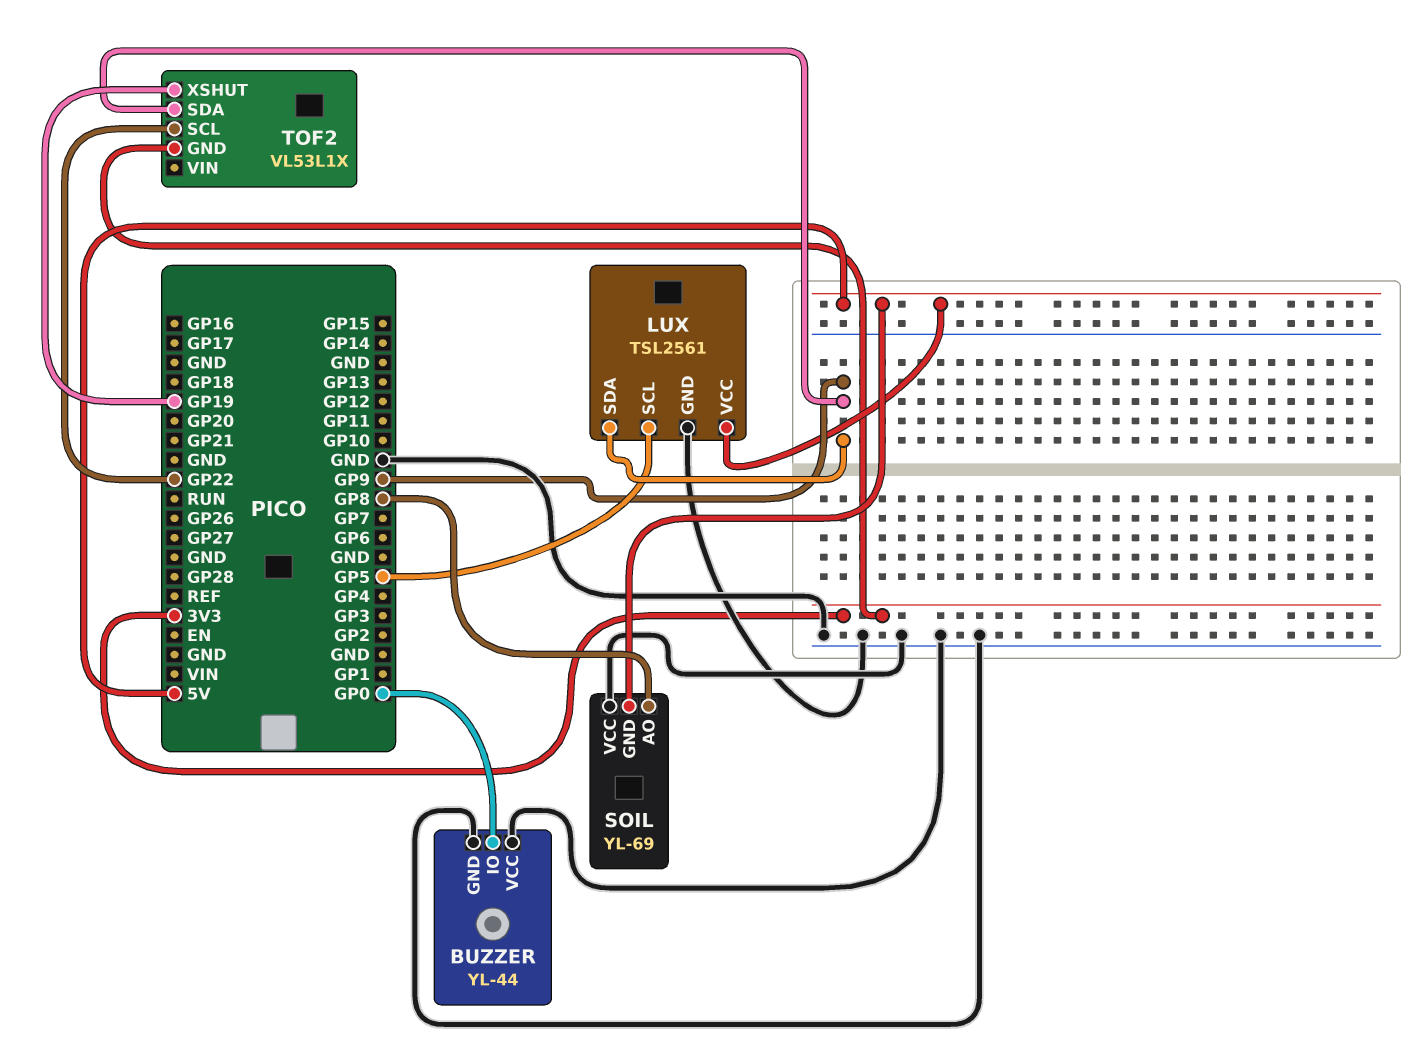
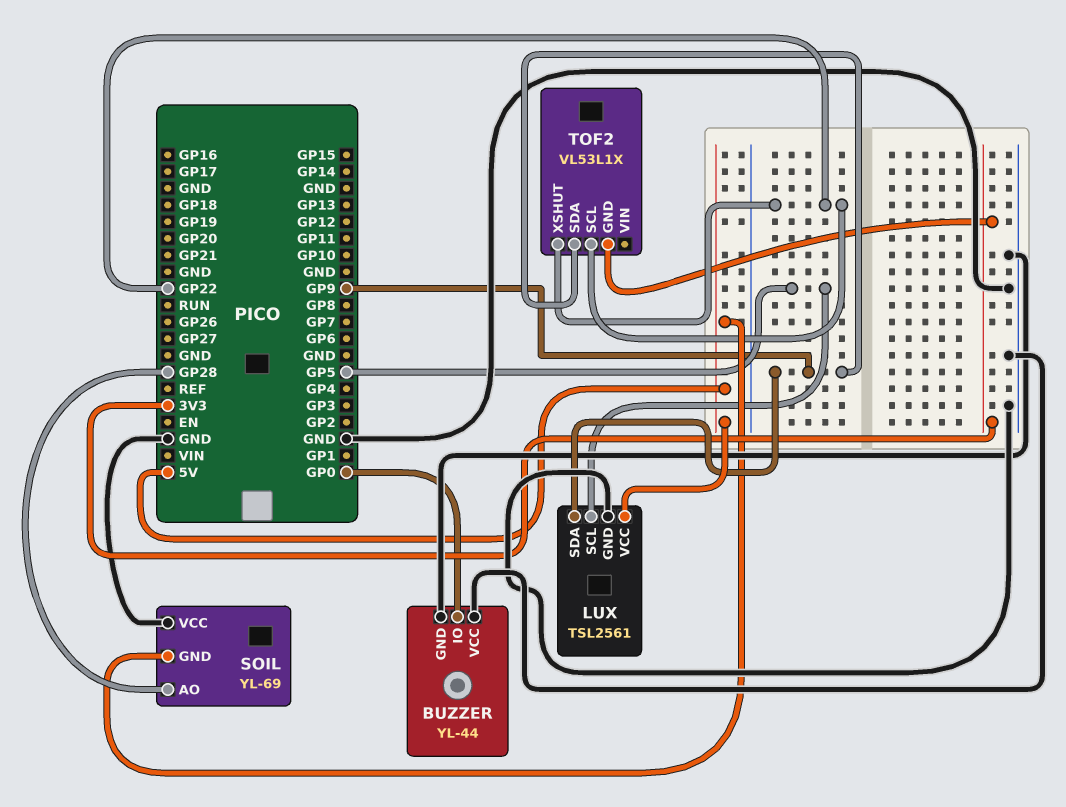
SOIL pin AO: GP8 -> GP28
TOF2 pin XSHUT: GP19 -> GP22

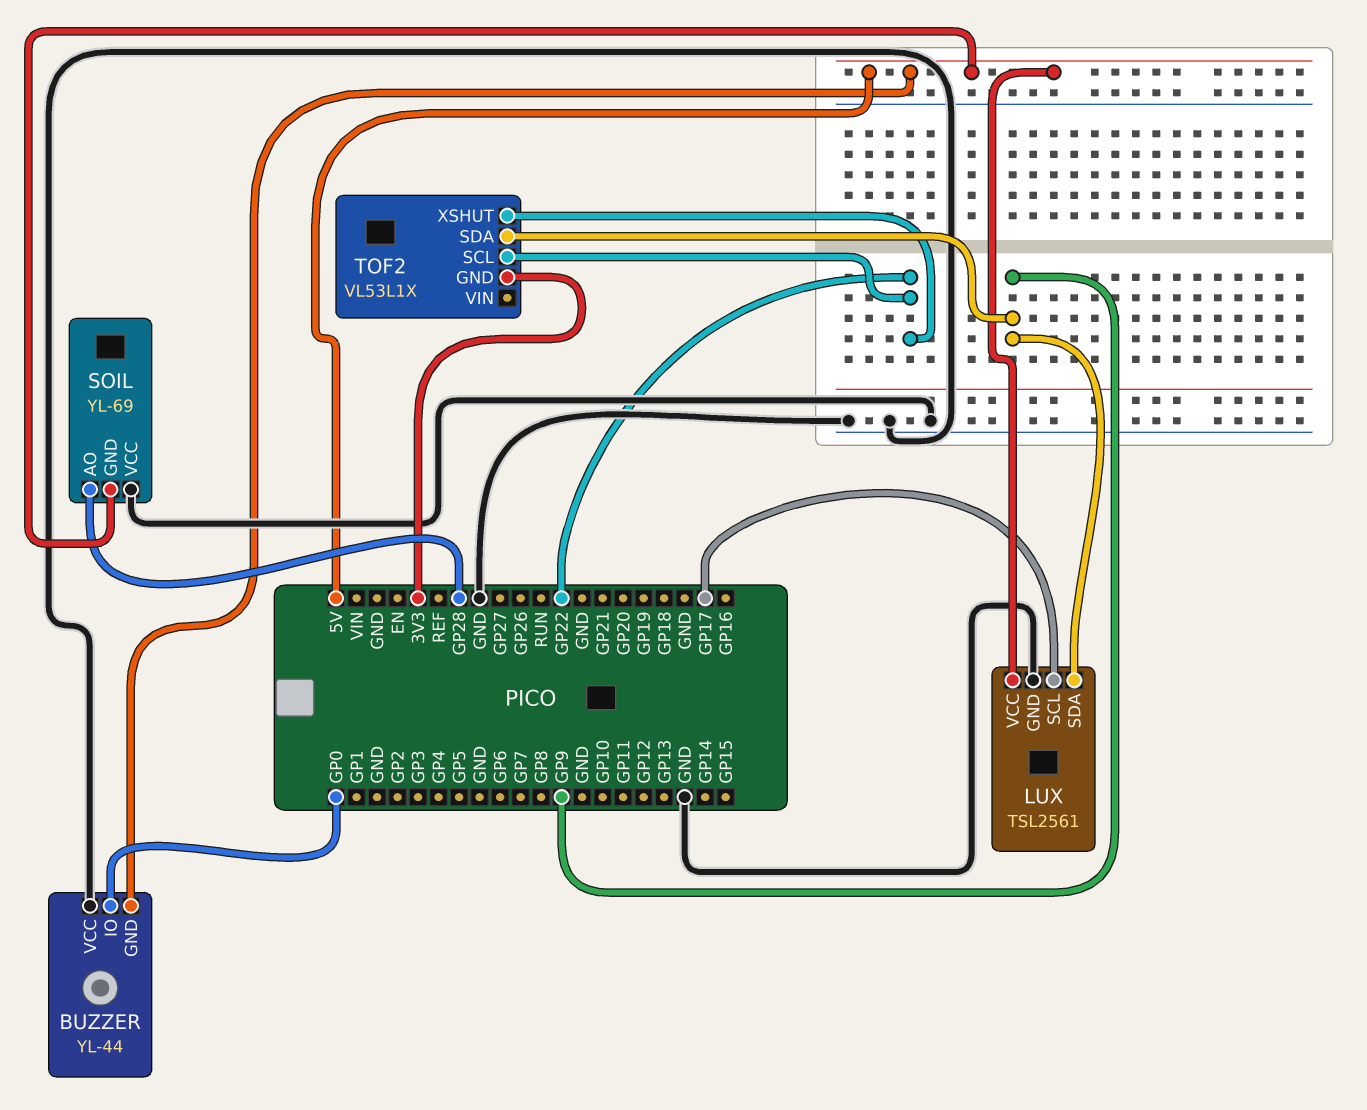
BUZZER pin GND: GND -> 5V
LUX pin SCL: GP5 -> GP17

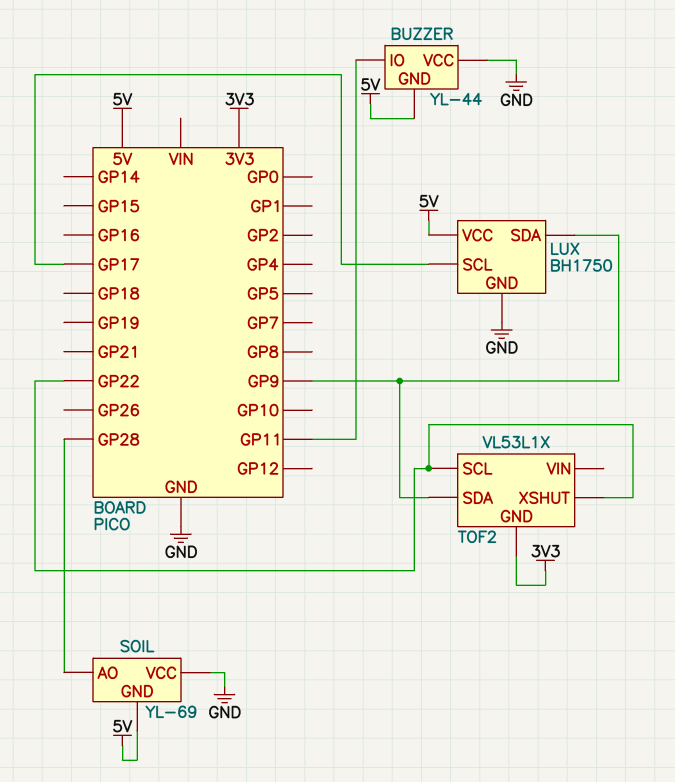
BUZZER pin IO: GP0 -> GP11
LUX: TSL2561 -> BH1750

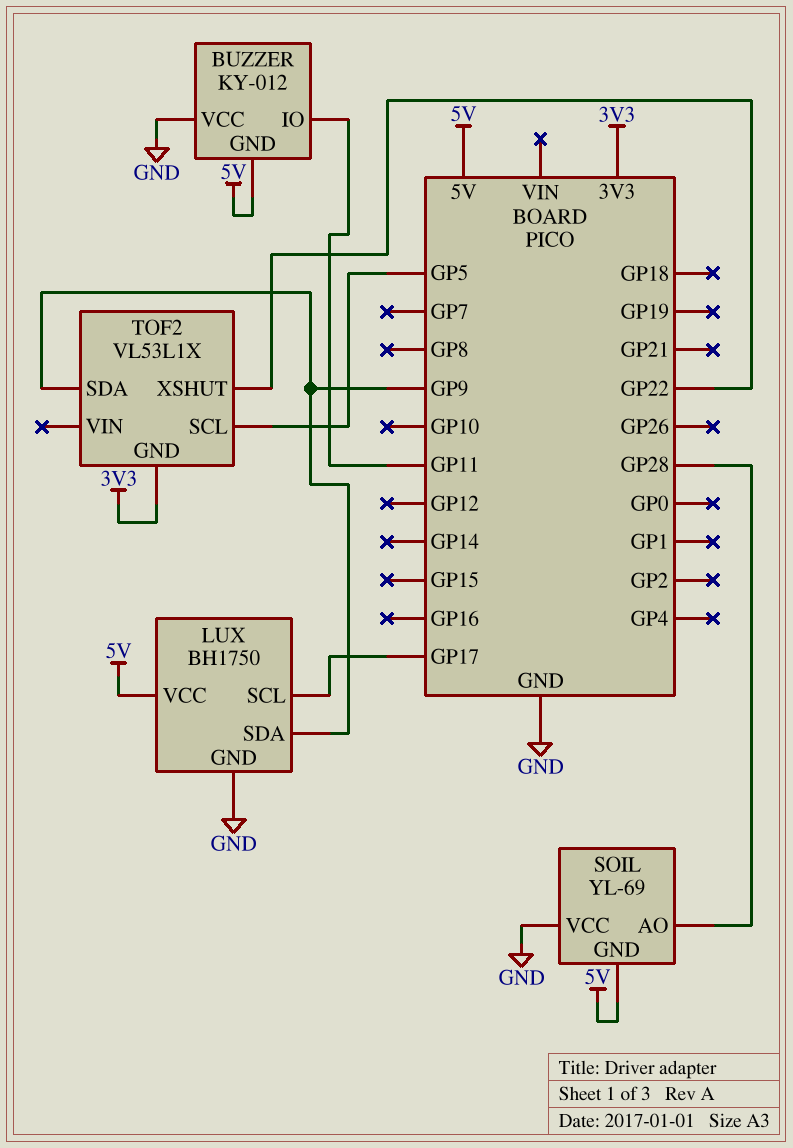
BUZZER: YL-44 -> KY-012
TOF2 pin SCL: GP22 -> GP5

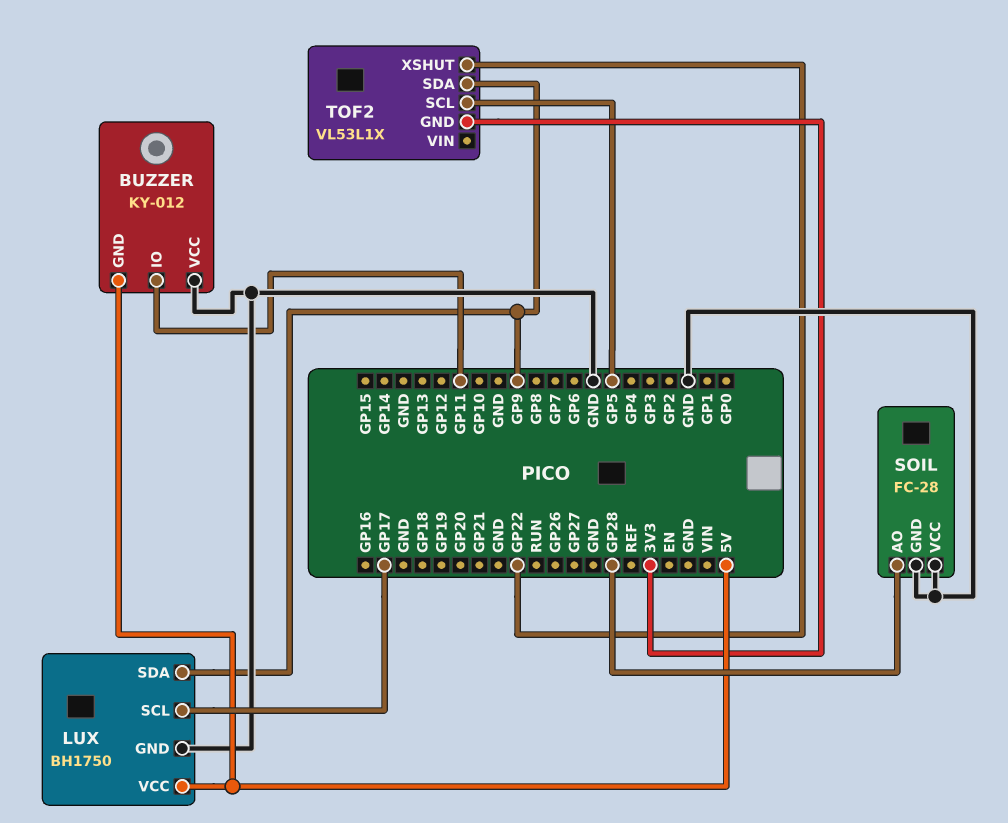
SOIL: YL-69 -> FC-28
SOIL pin GND: 5V -> GND

